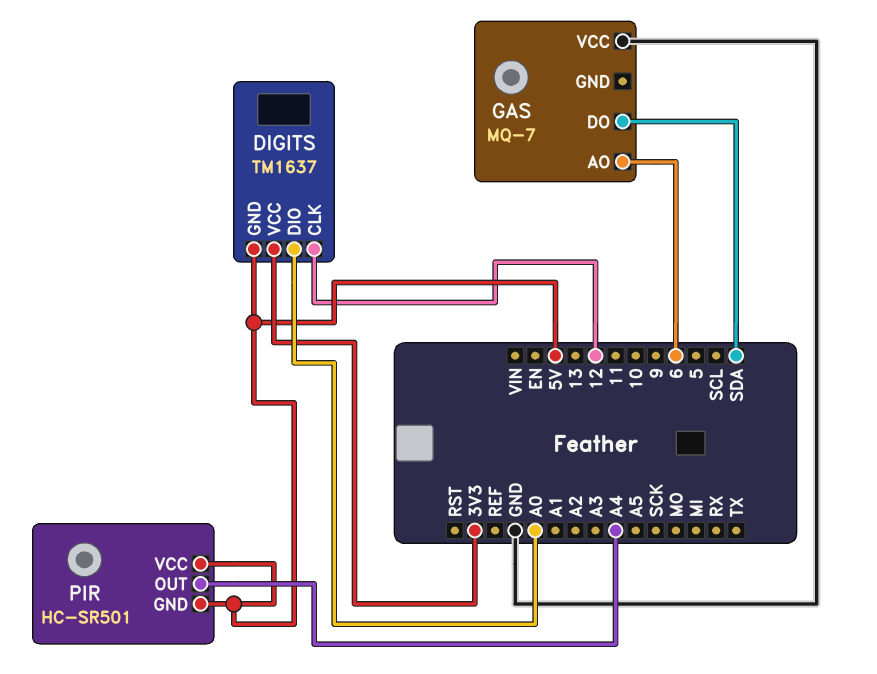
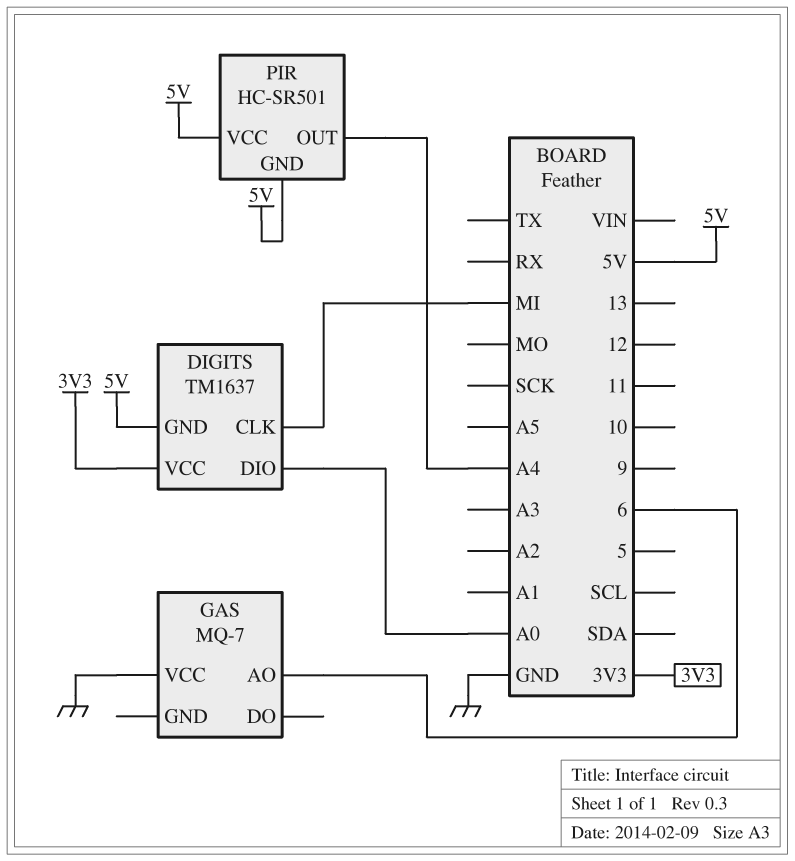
DIGITS pin CLK: 12 -> MI
GAS pin DO: SDA -> none

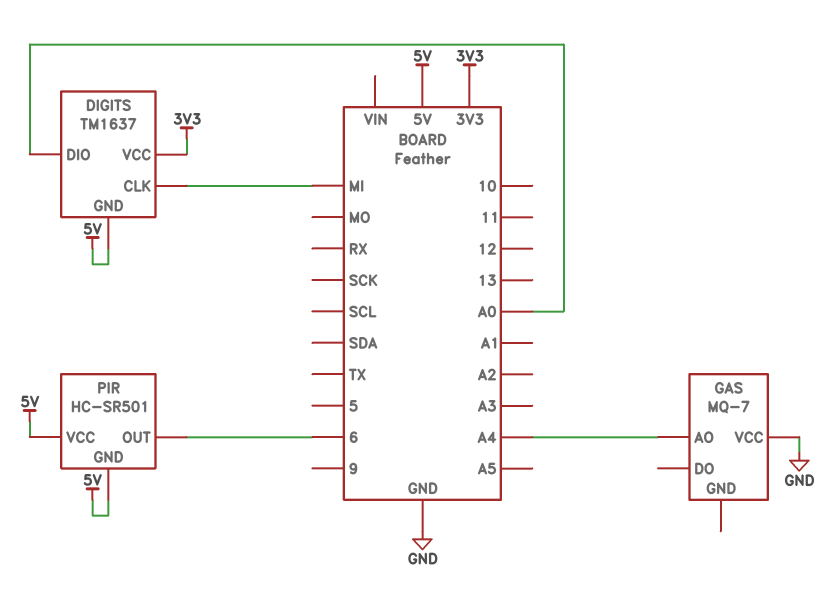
GAS pin AO: 6 -> A4
PIR pin OUT: A4 -> 6

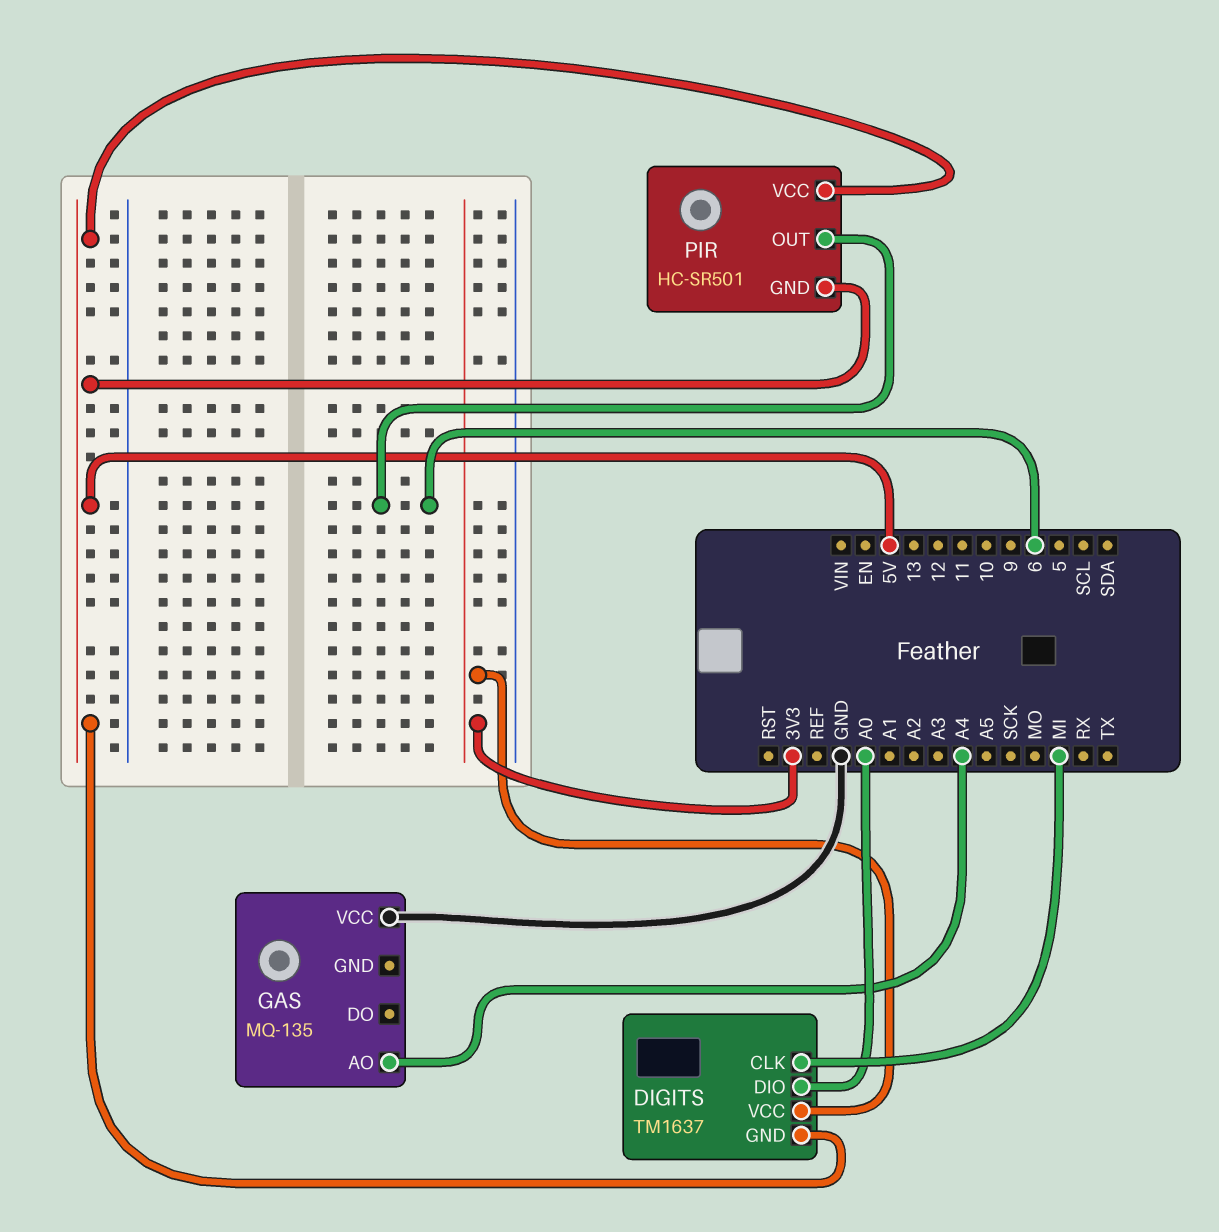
GAS: MQ-7 -> MQ-135

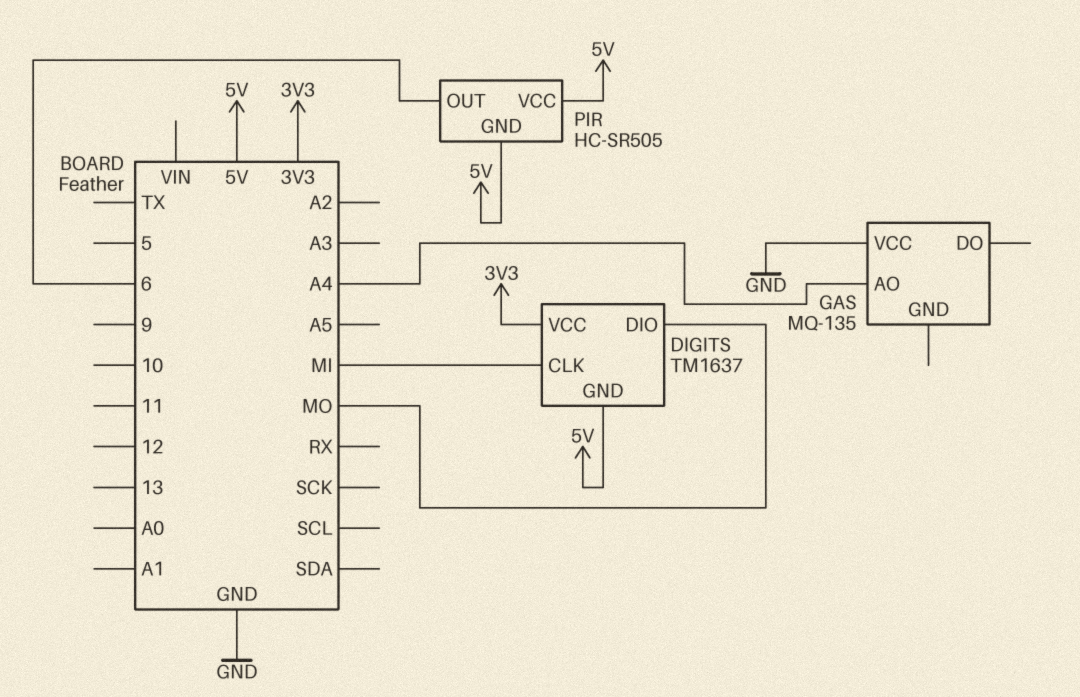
DIGITS pin DIO: A0 -> MO
PIR: HC-SR501 -> HC-SR505

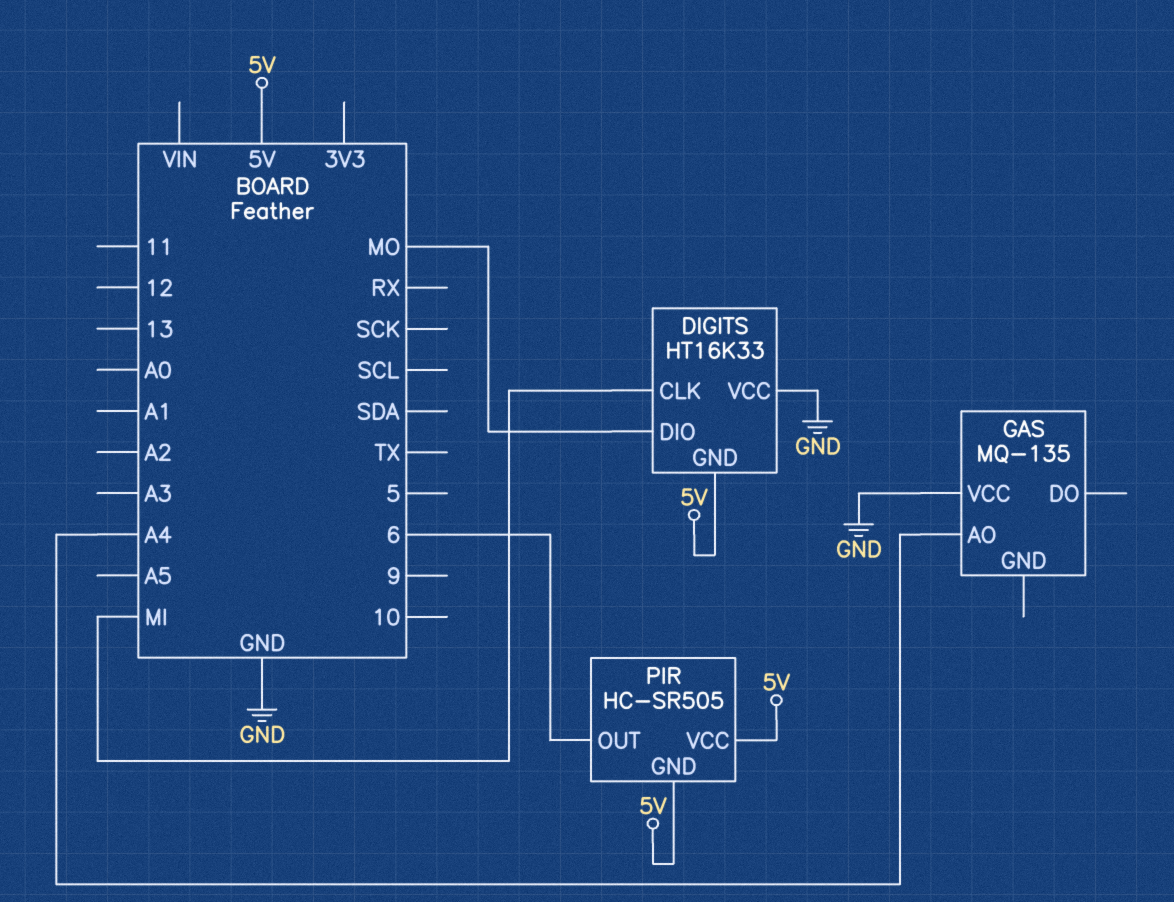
DIGITS: TM1637 -> HT16K33
DIGITS pin VCC: 3V3 -> GND

